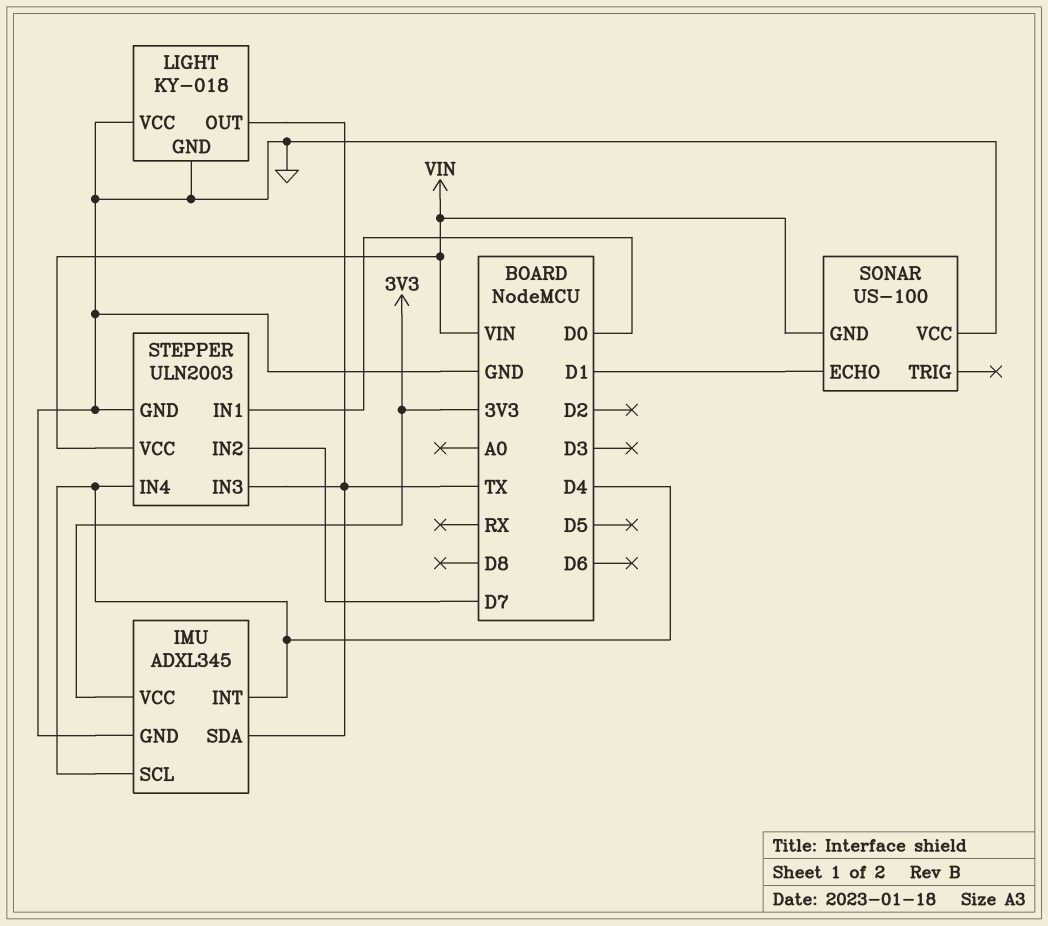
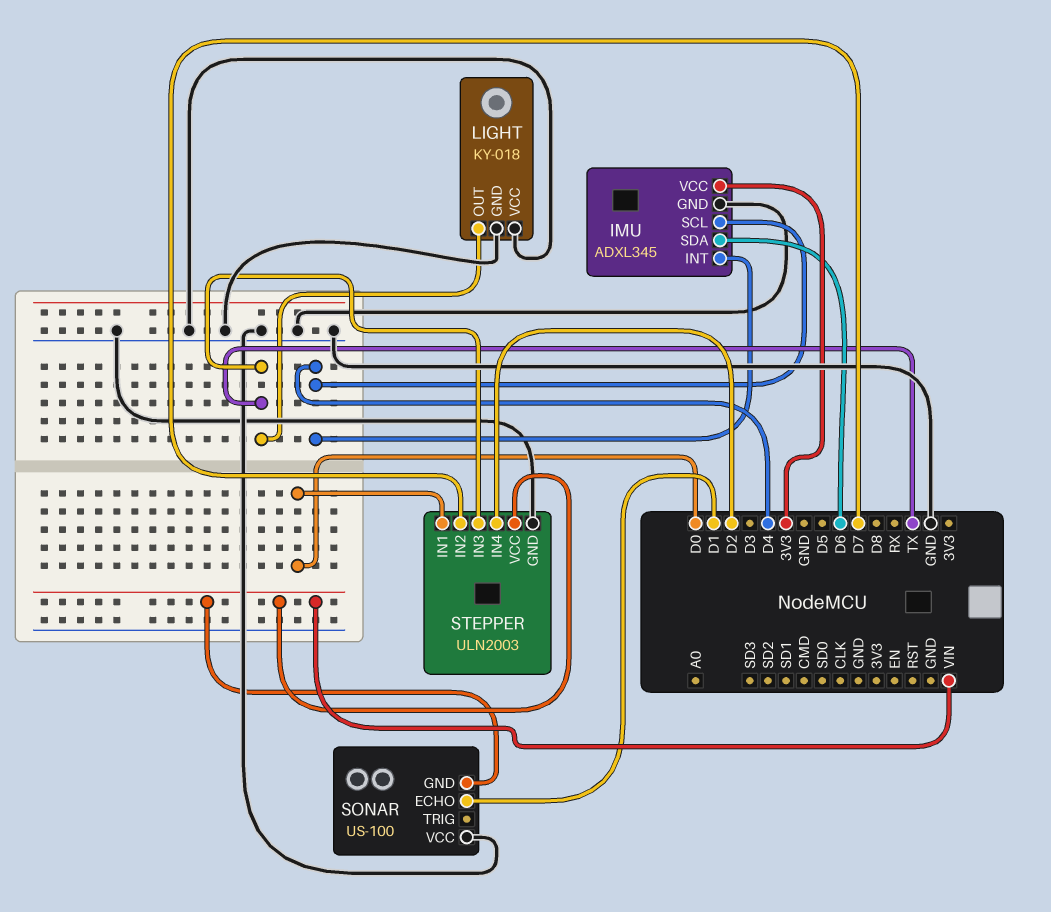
IMU pin SDA: TX -> D6
STEPPER pin IN4: D4 -> D2

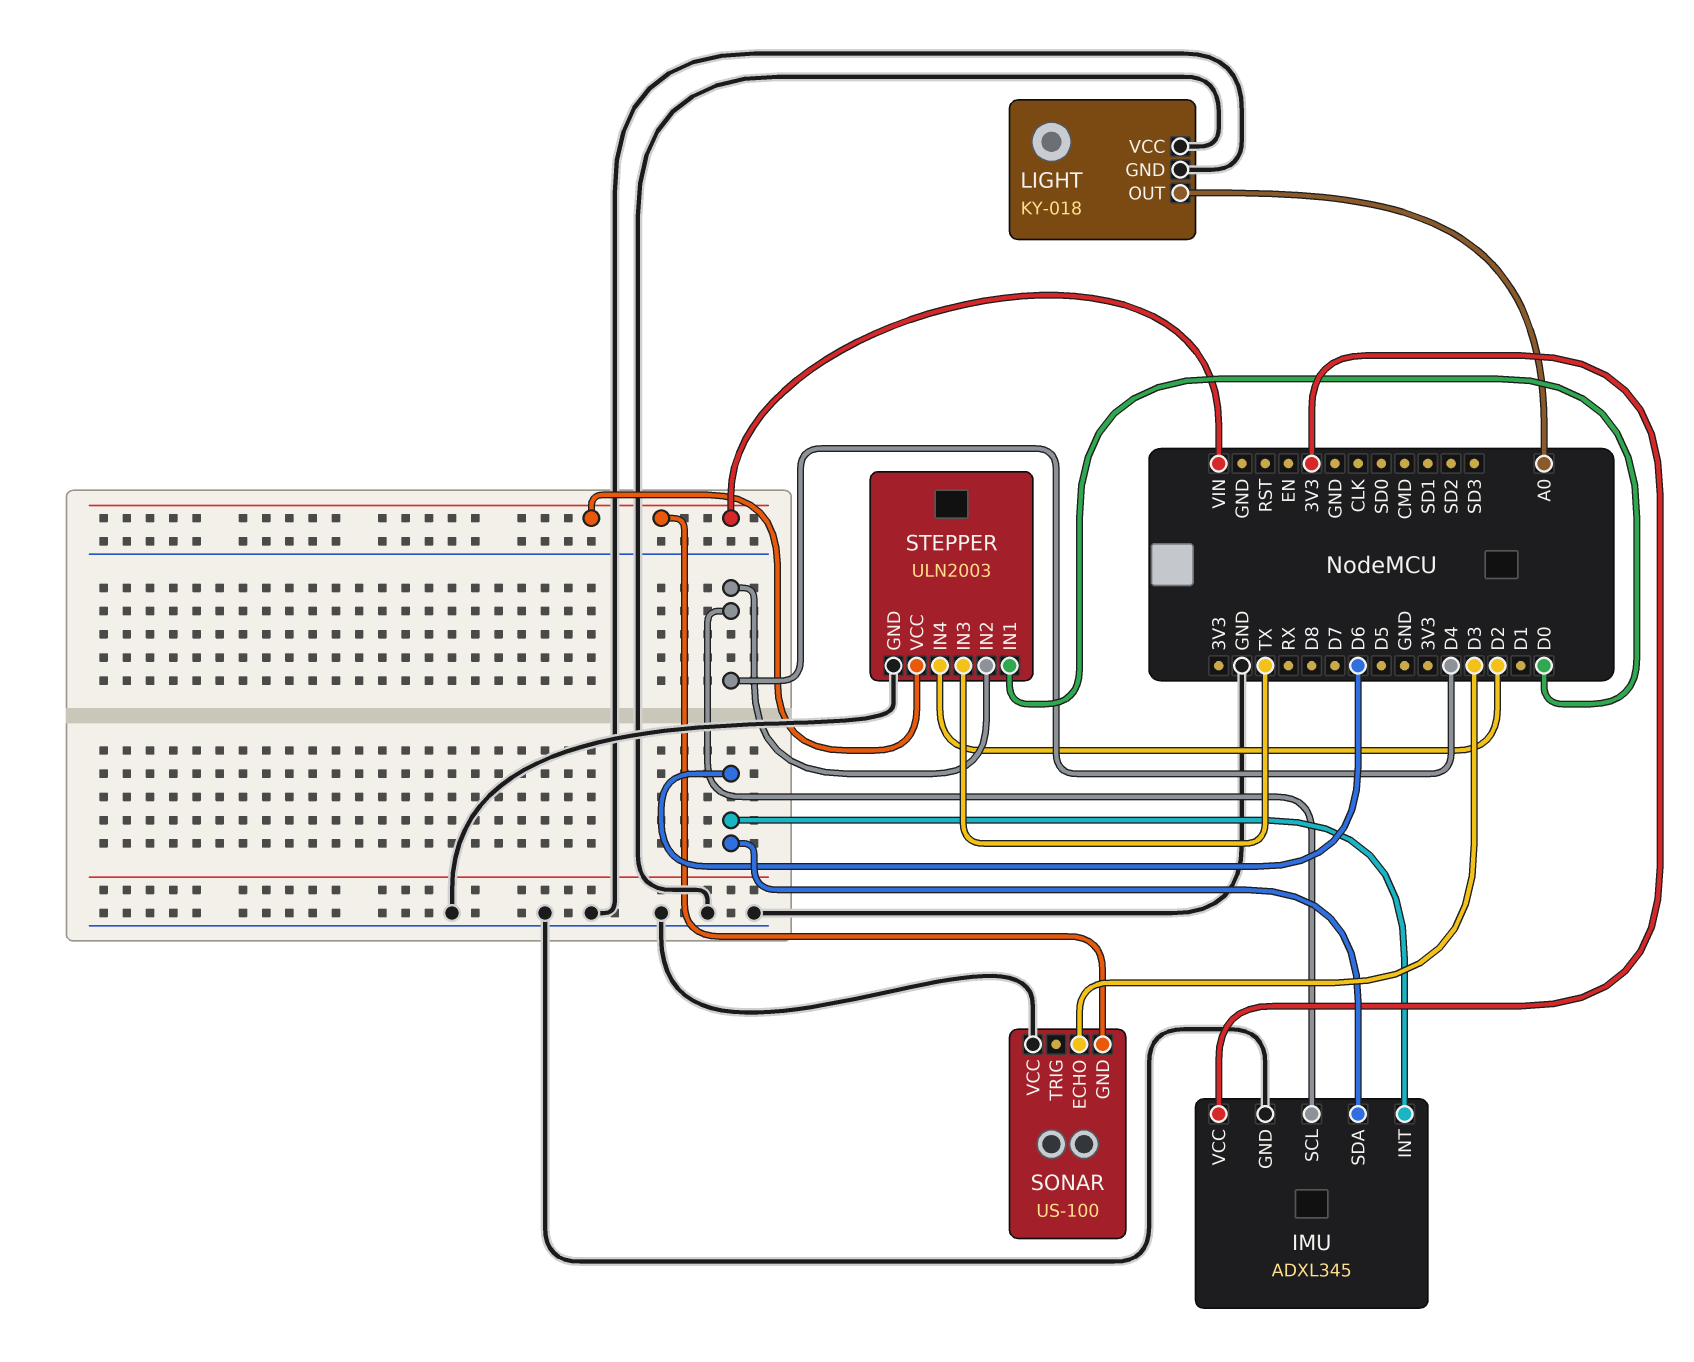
IMU pin INT: D4 -> D6
LIGHT pin OUT: TX -> A0
SONAR pin ECHO: D1 -> D3
STEPPER pin IN2: D7 -> D4

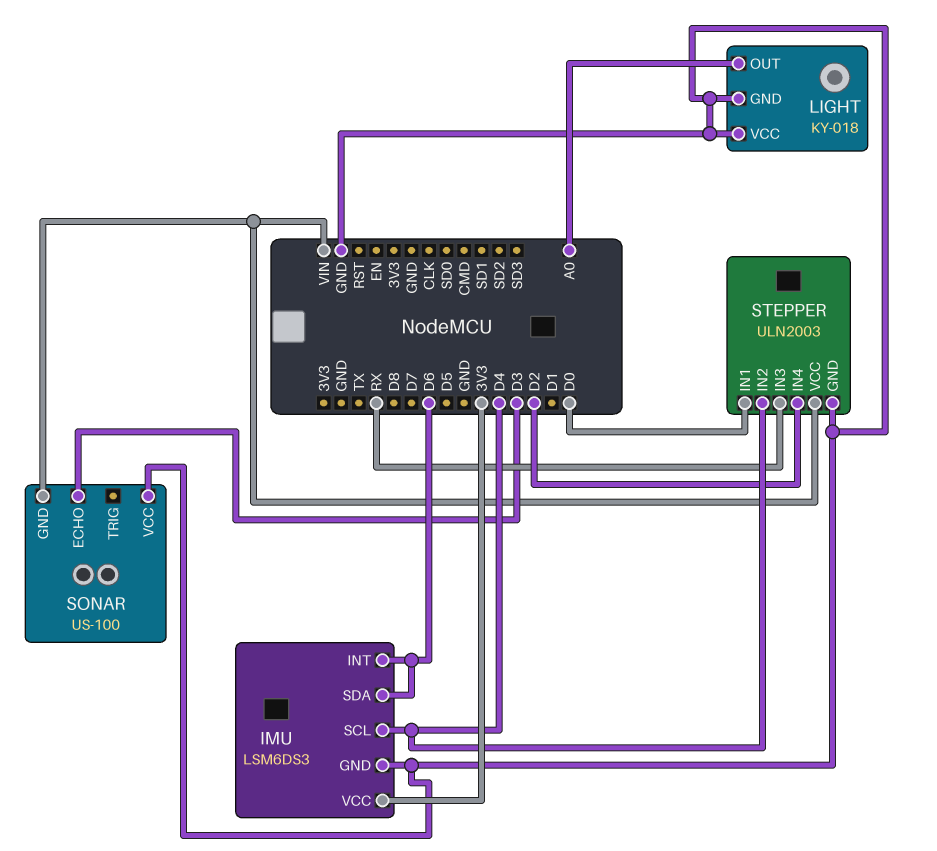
IMU: ADXL345 -> LSM6DS3
STEPPER pin IN3: TX -> RX

